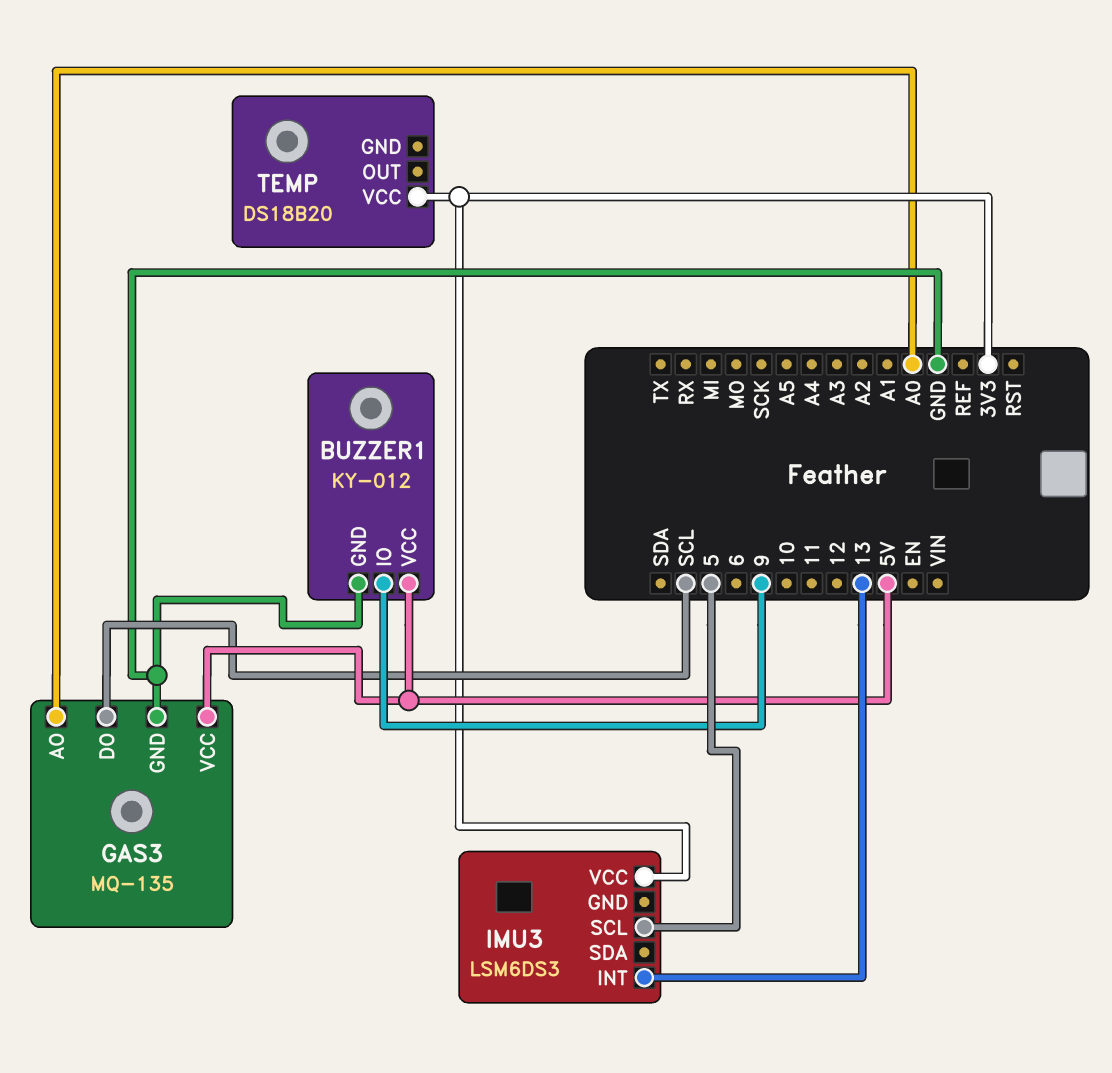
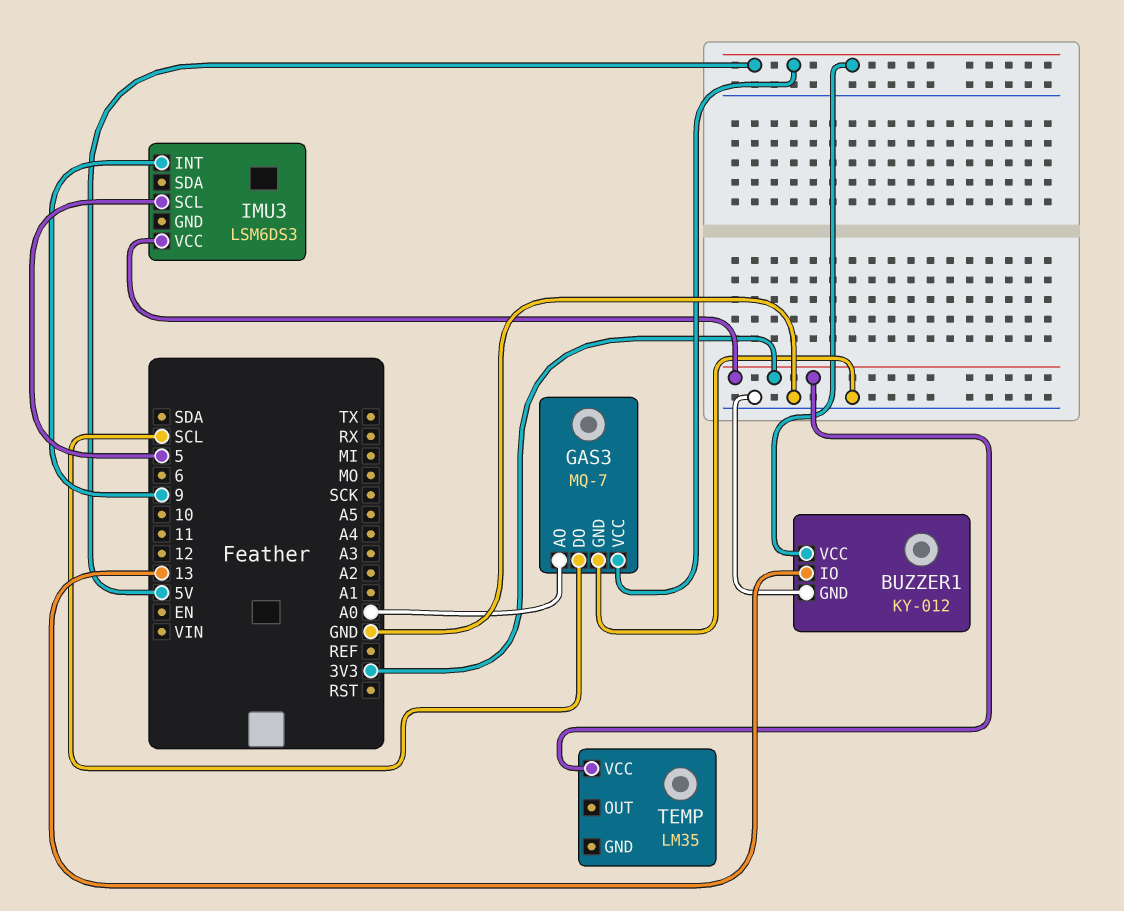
BUZZER1 pin IO: 9 -> 13
GAS3: MQ-135 -> MQ-7
IMU3 pin INT: 13 -> 9
TEMP: DS18B20 -> LM35

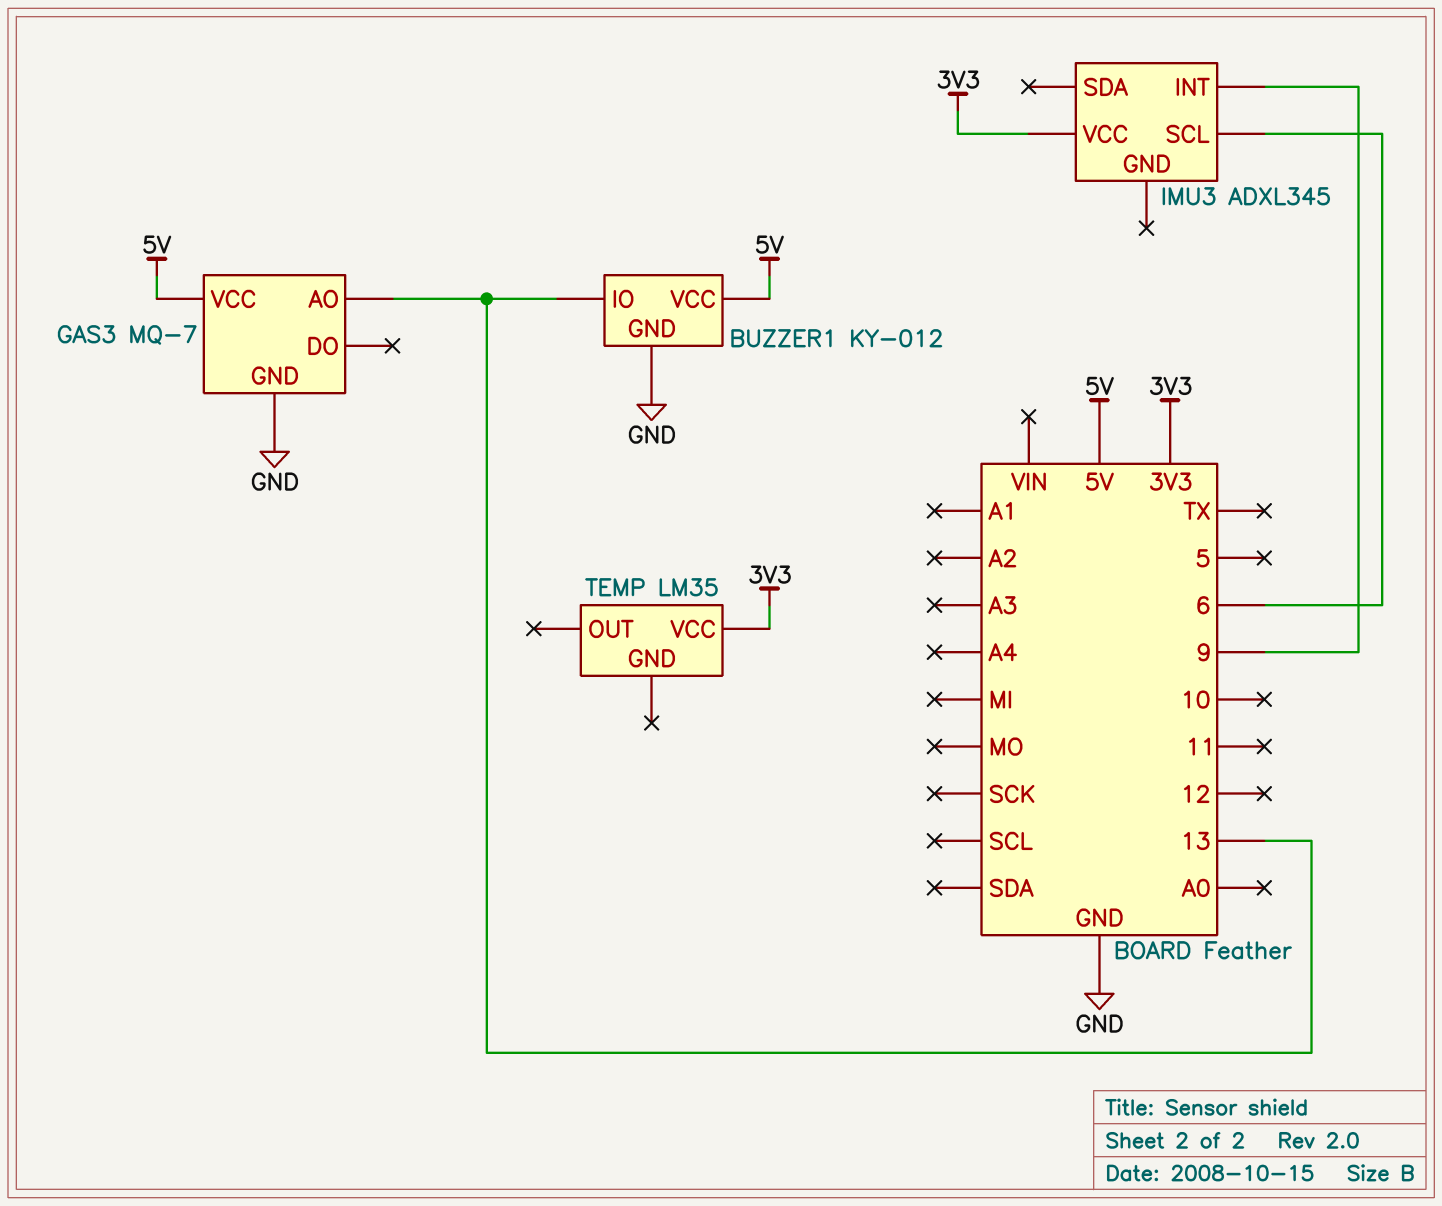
GAS3 pin AO: A0 -> 13
GAS3 pin DO: SCL -> none
IMU3: LSM6DS3 -> ADXL345
IMU3 pin SCL: 5 -> 6

